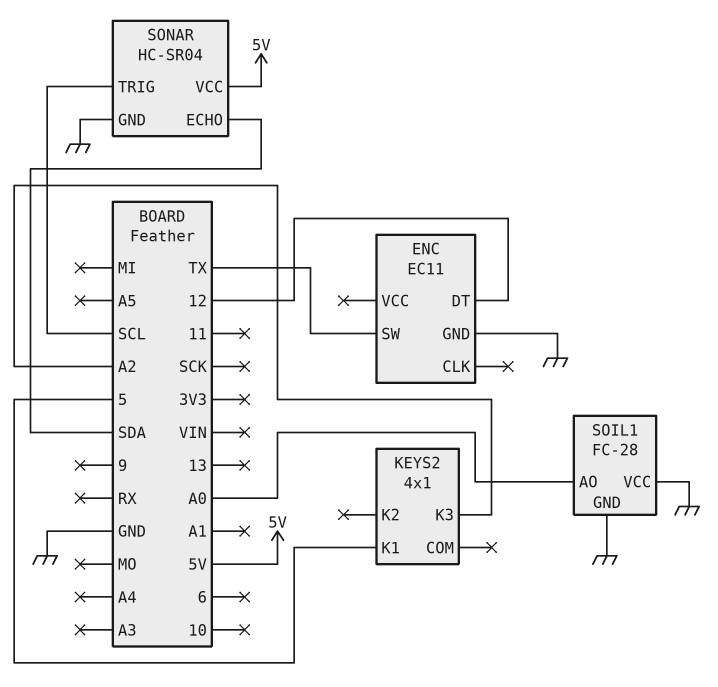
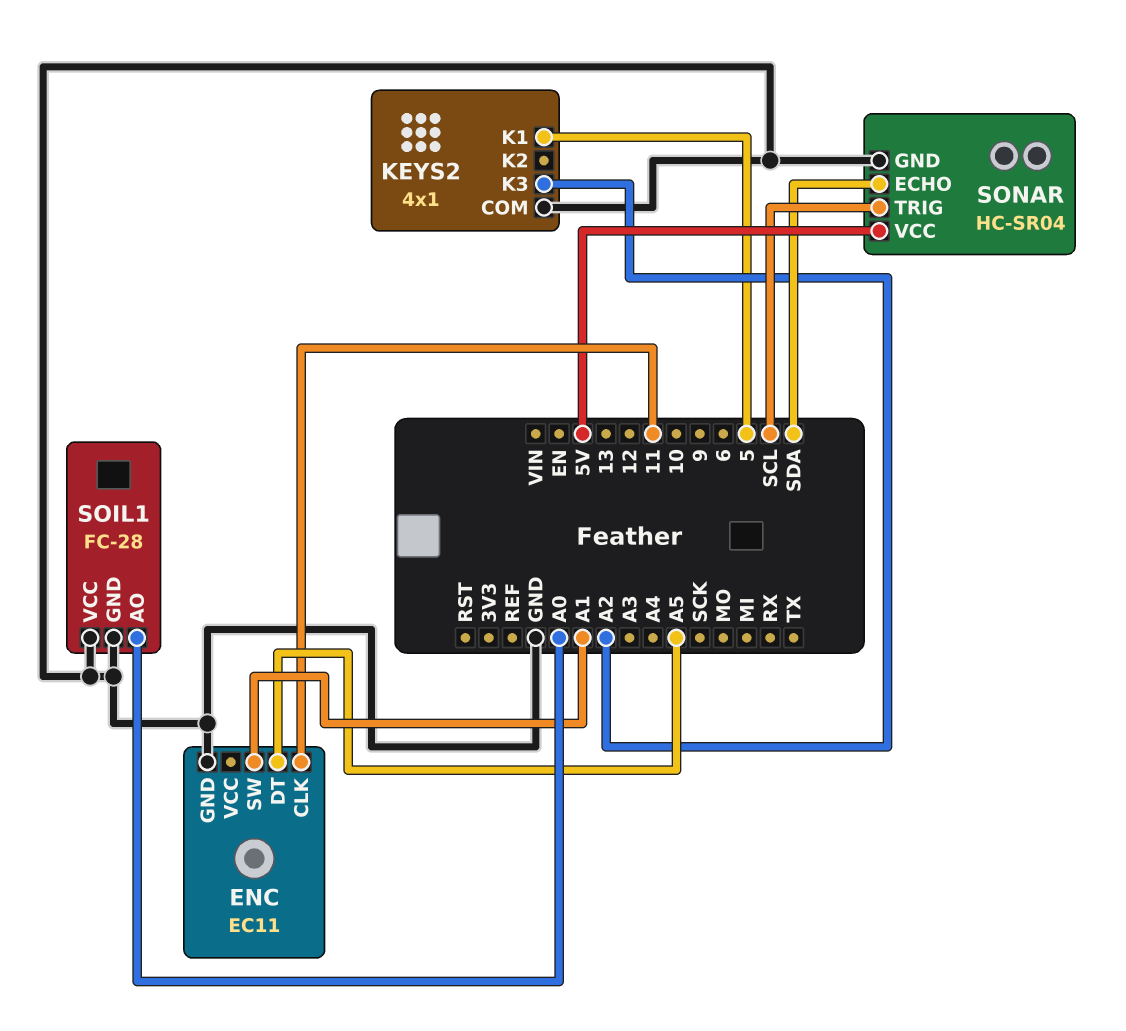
ENC pin CLK: none -> 11
ENC pin DT: 12 -> A5
ENC pin SW: TX -> A1
KEYS2 pin COM: none -> GND

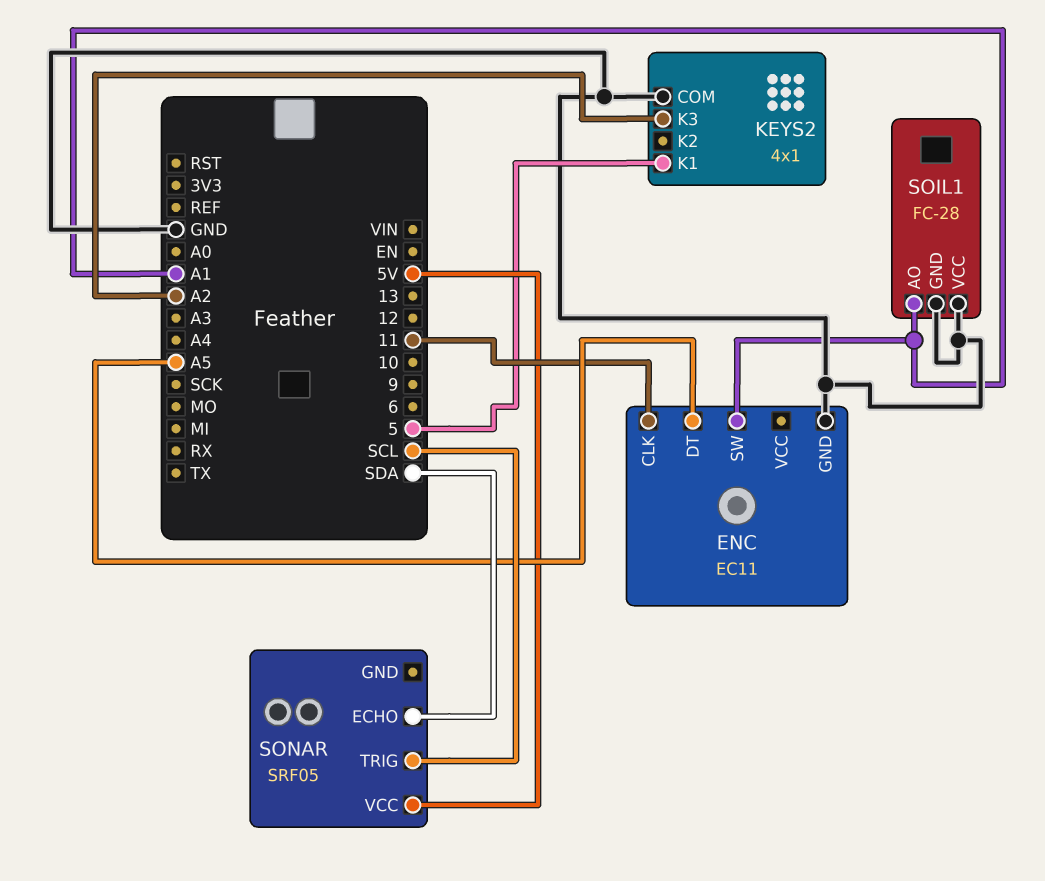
SOIL1 pin AO: A0 -> A1
SONAR: HC-SR04 -> SRF05
SONAR pin GND: GND -> none

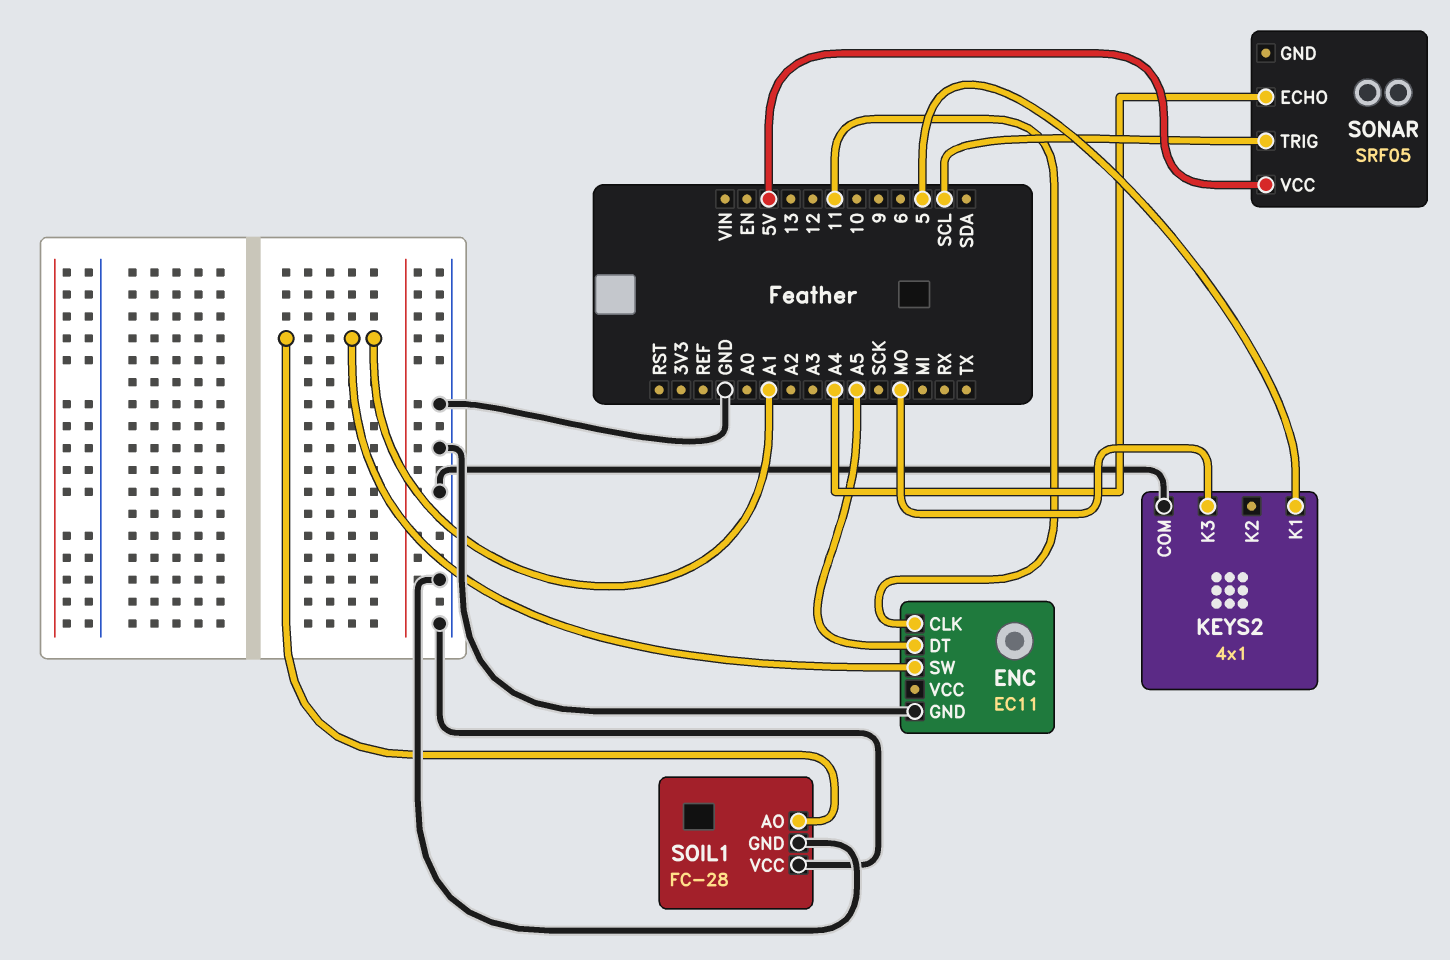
KEYS2 pin K3: A2 -> MO
SONAR pin ECHO: SDA -> A4

